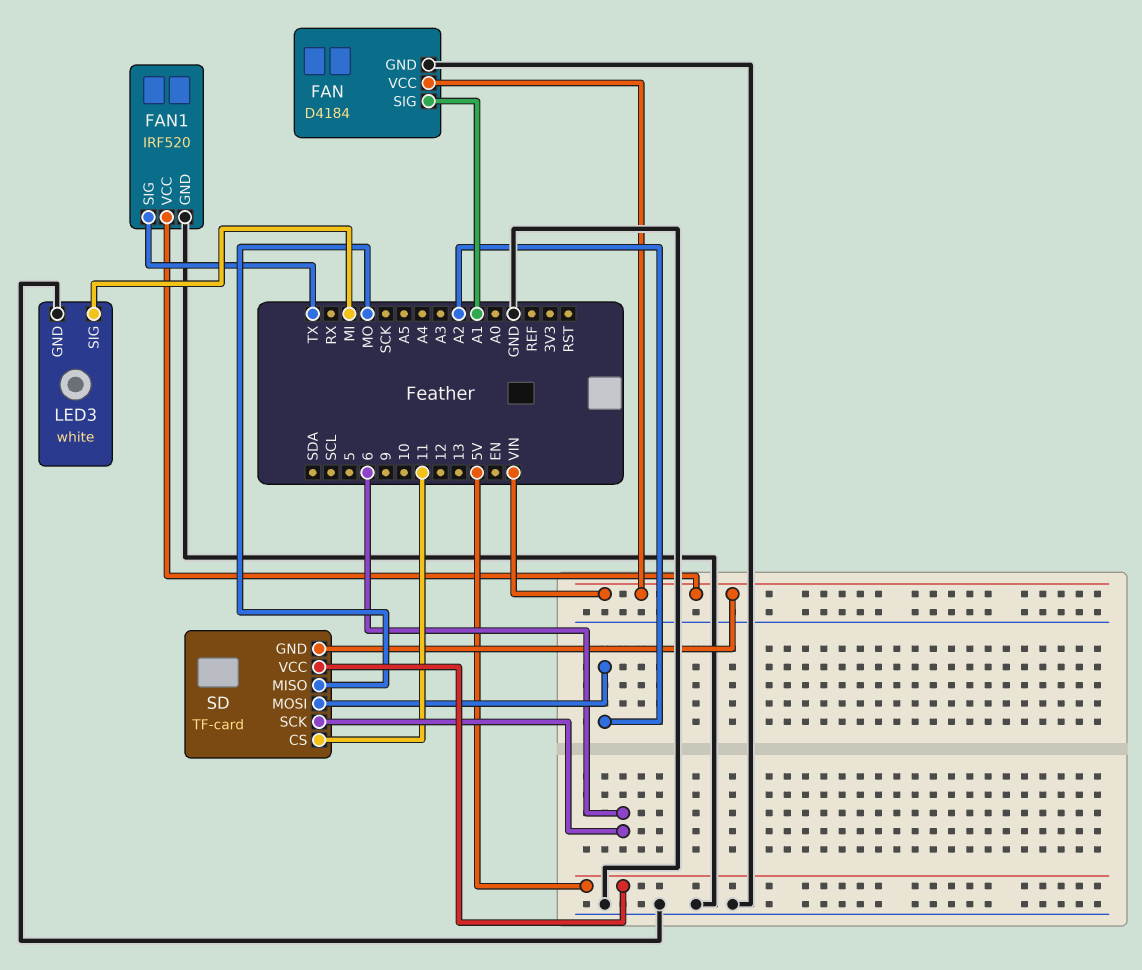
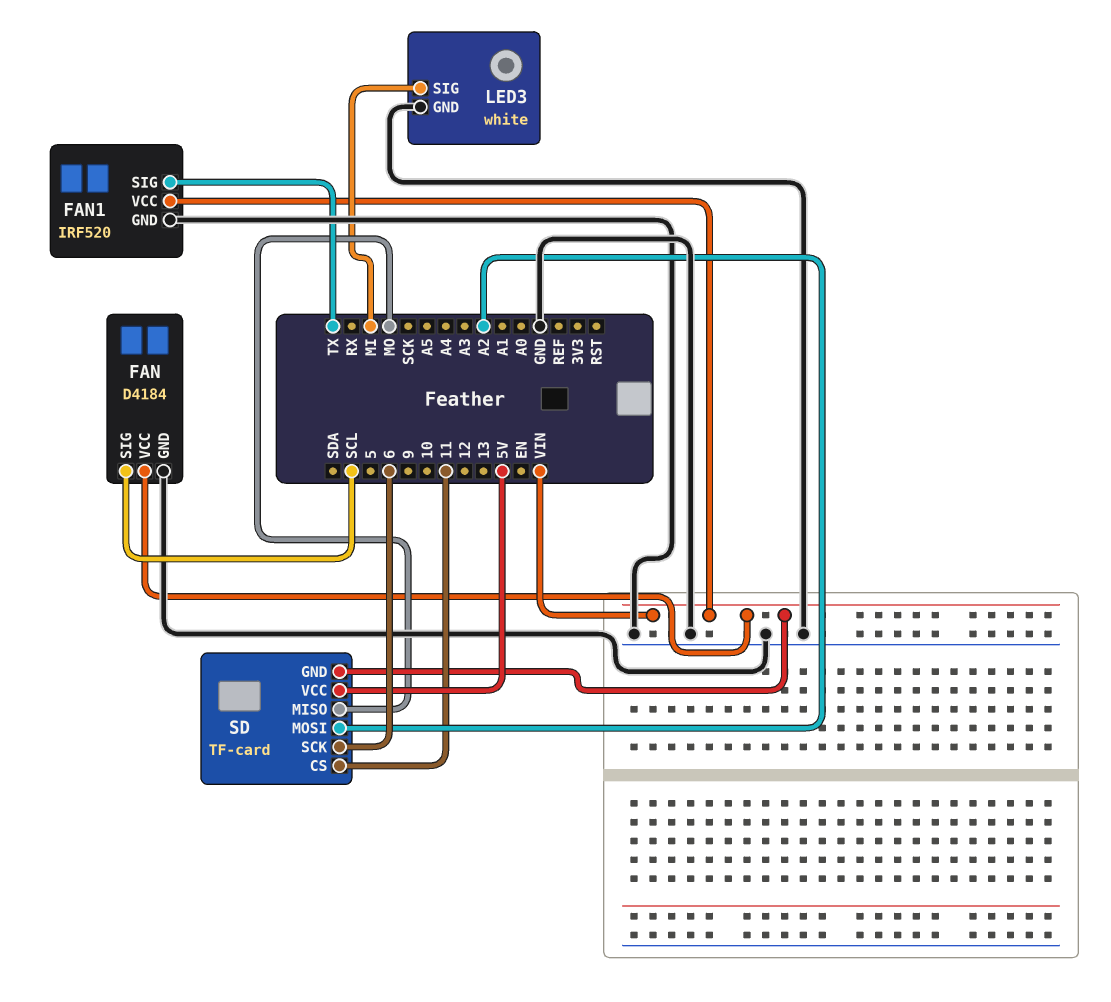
FAN pin SIG: A1 -> SCL

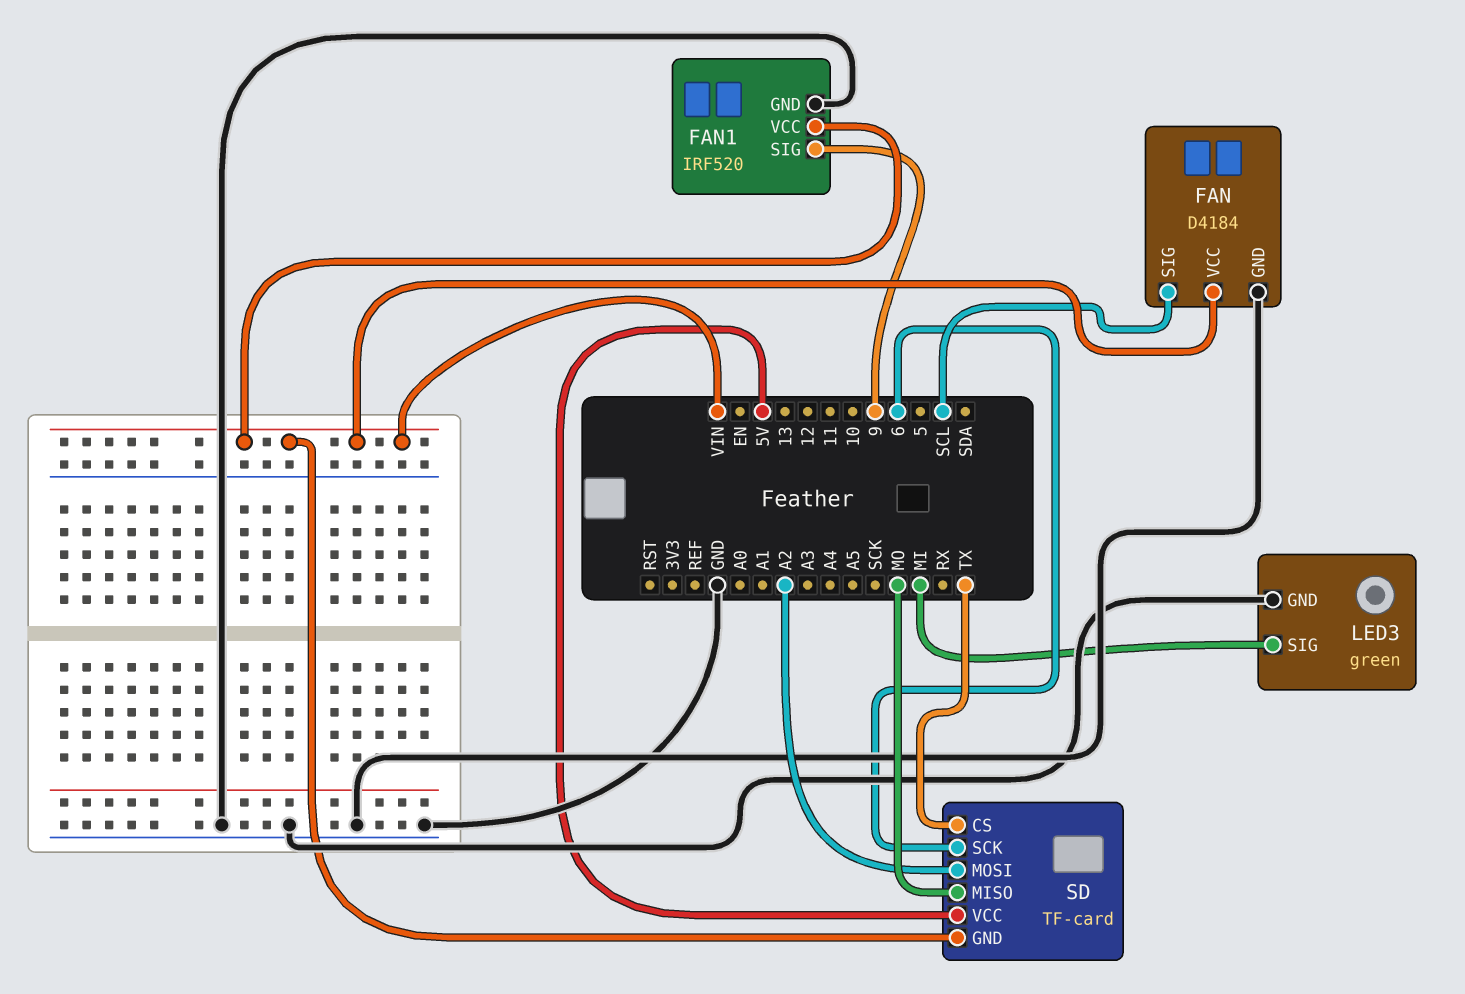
FAN1 pin SIG: TX -> 9
LED3: white -> green
SD pin CS: 11 -> TX

